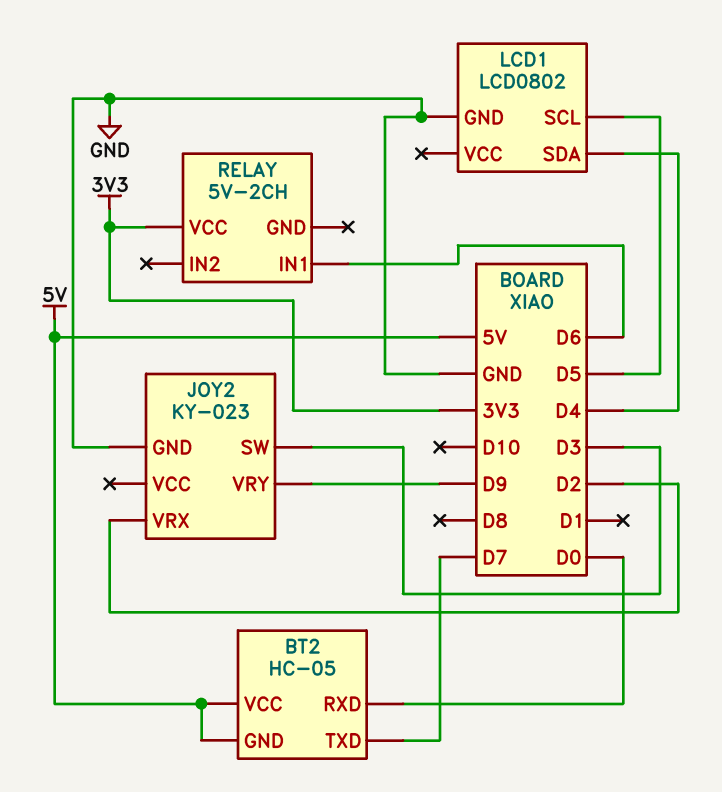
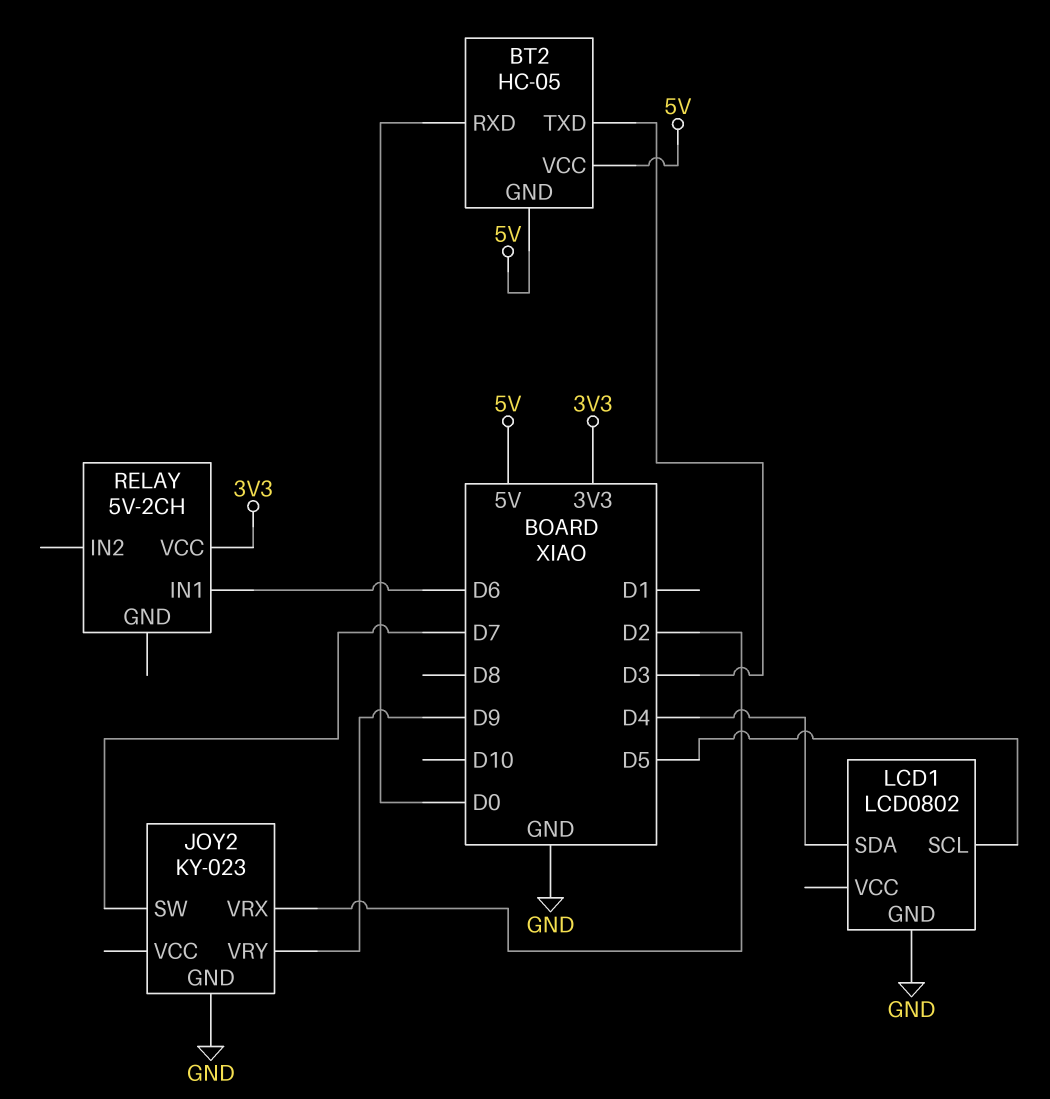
BT2 pin TXD: D7 -> D3
JOY2 pin SW: D3 -> D7

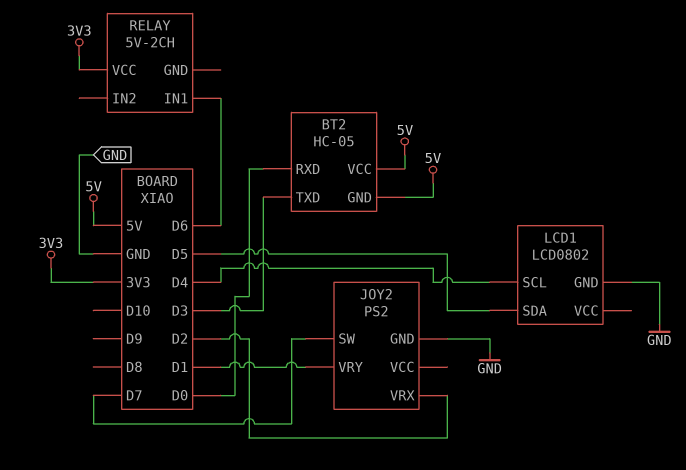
JOY2: KY-023 -> PS2
JOY2 pin VRY: D9 -> D1
LCD1 pin SCL: D5 -> D4
LCD1 pin SDA: D4 -> D5

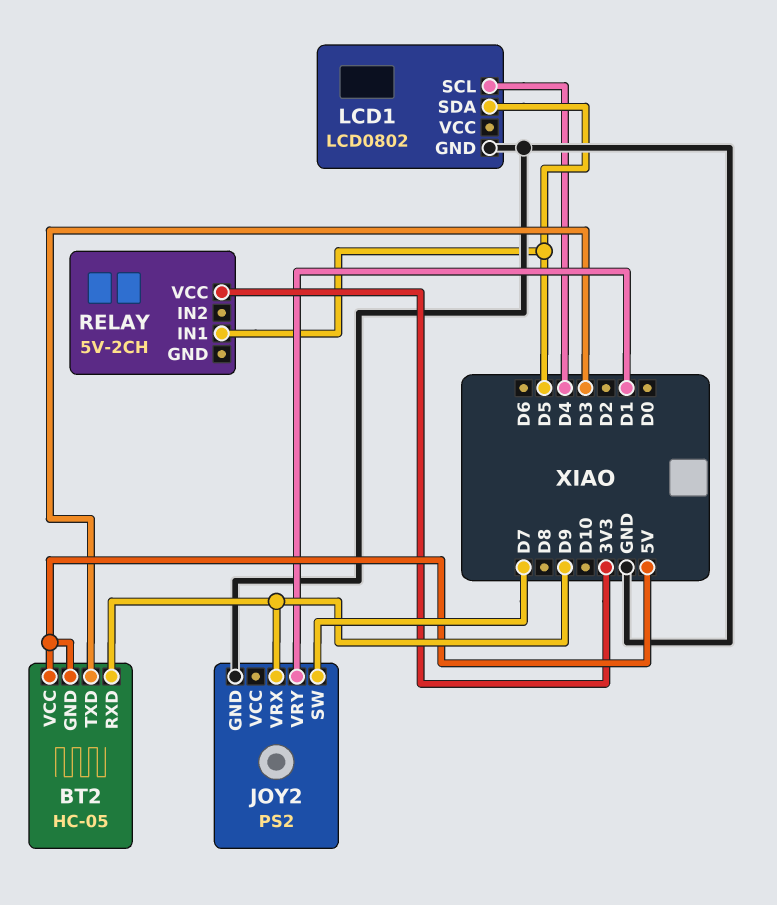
BT2 pin RXD: D0 -> D9
JOY2 pin VRX: D2 -> D9
RELAY pin IN1: D6 -> D5

